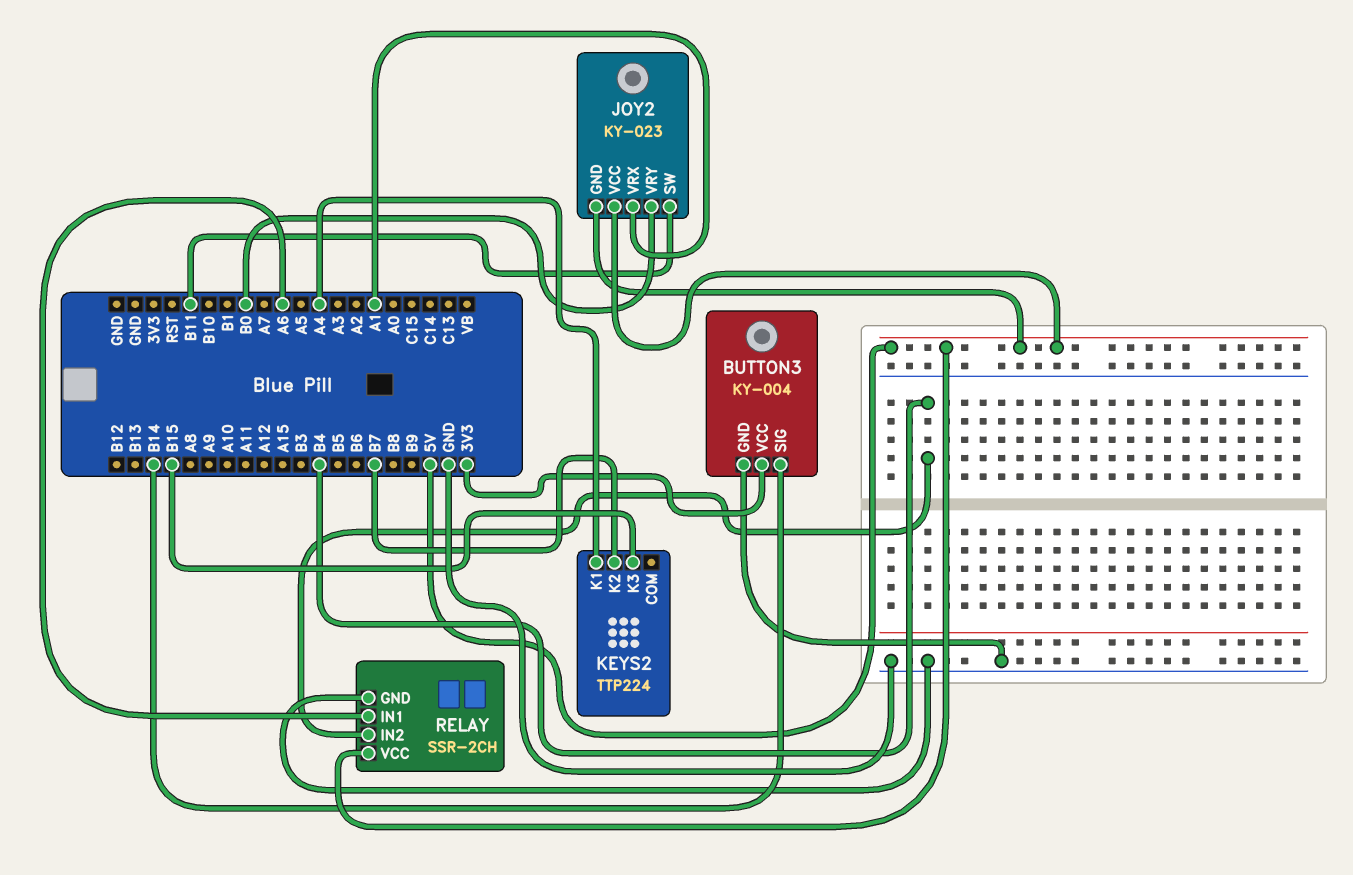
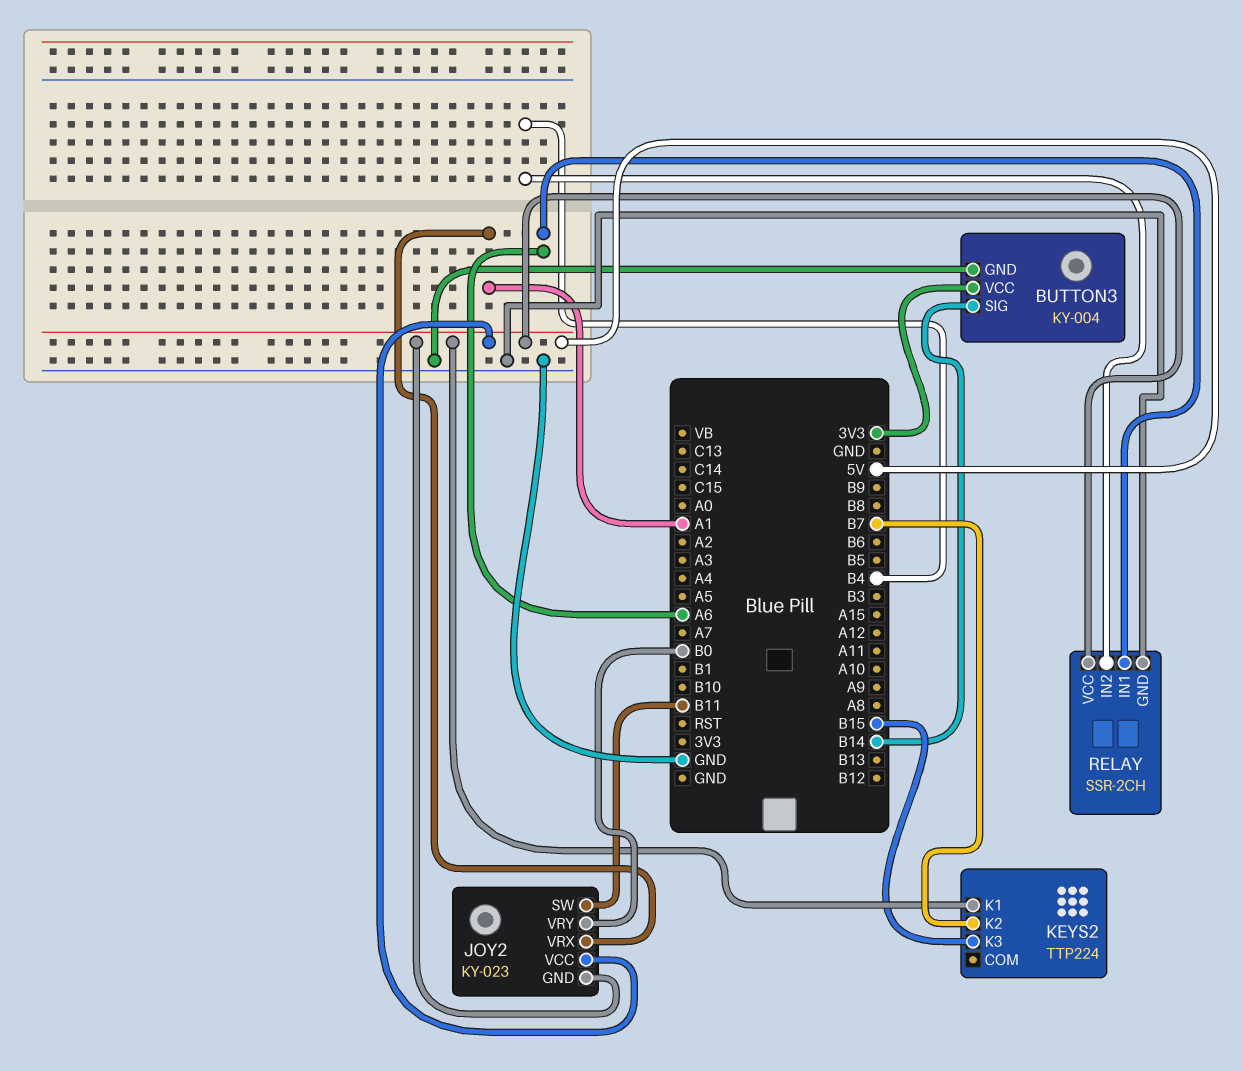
KEYS2 pin K1: A4 -> 5V

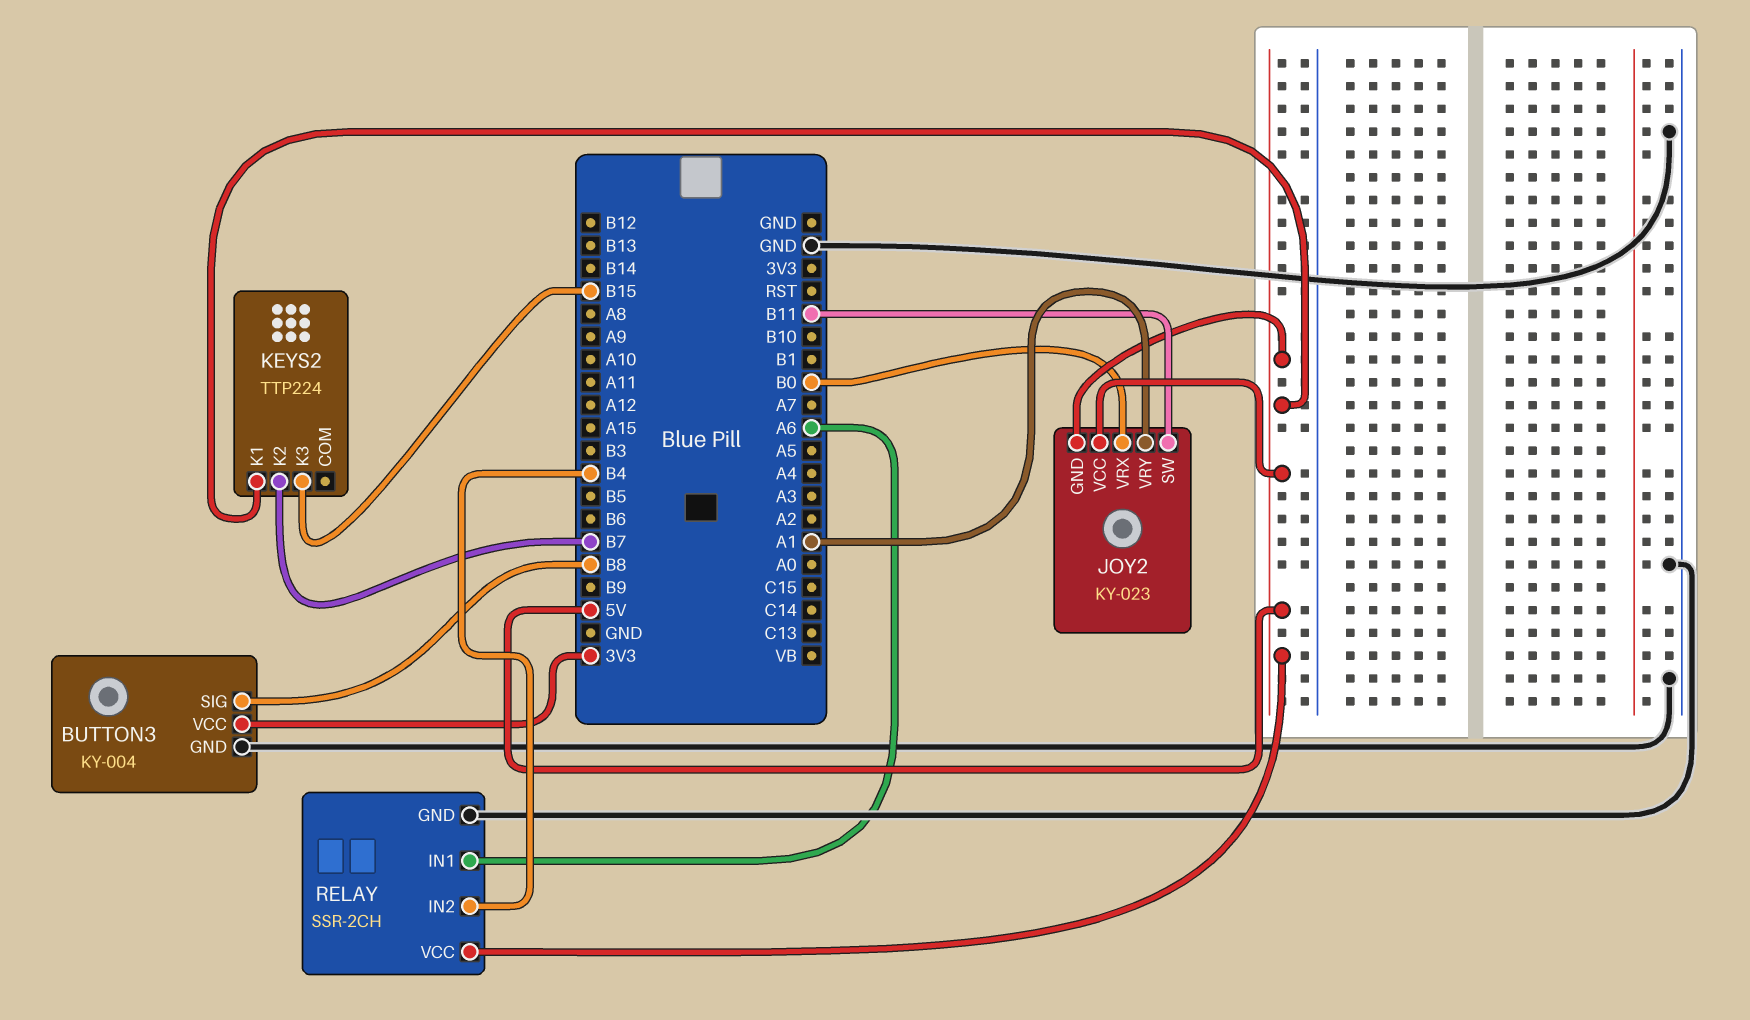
BUTTON3 pin SIG: B14 -> B8
JOY2 pin VRX: A1 -> B0
JOY2 pin VRY: B0 -> A1

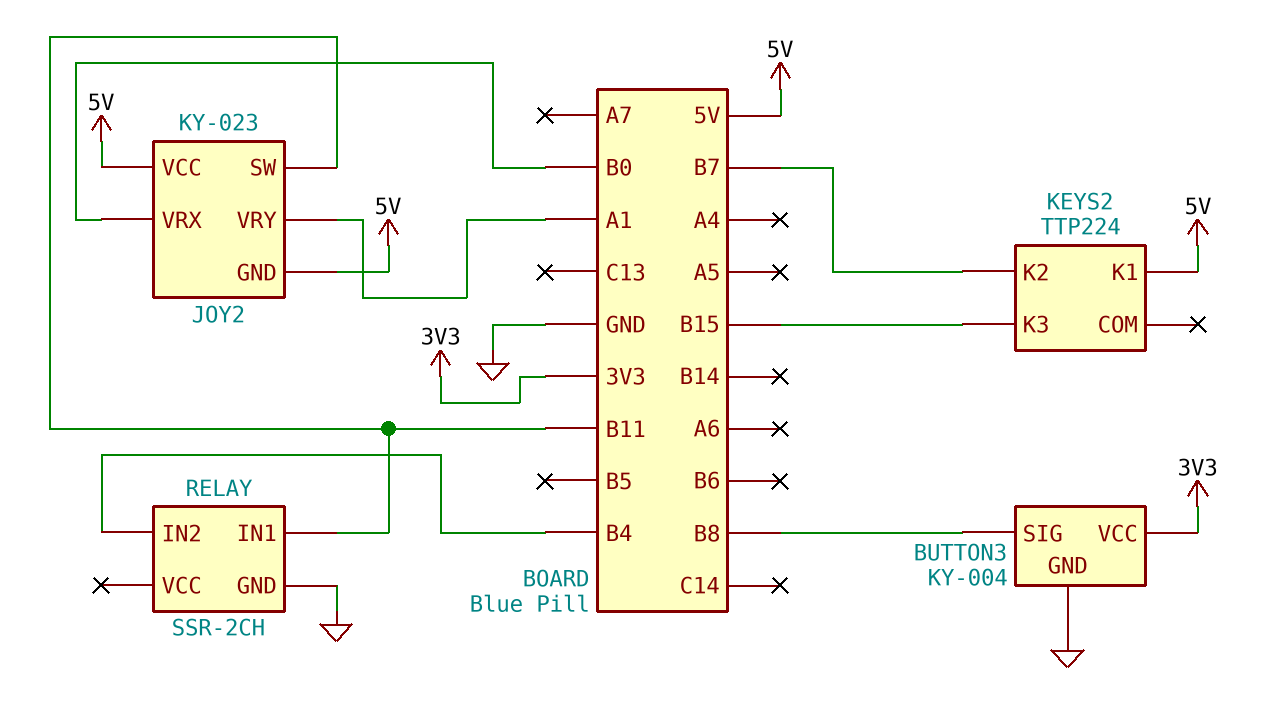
RELAY pin IN1: A6 -> B11
RELAY pin VCC: 5V -> none

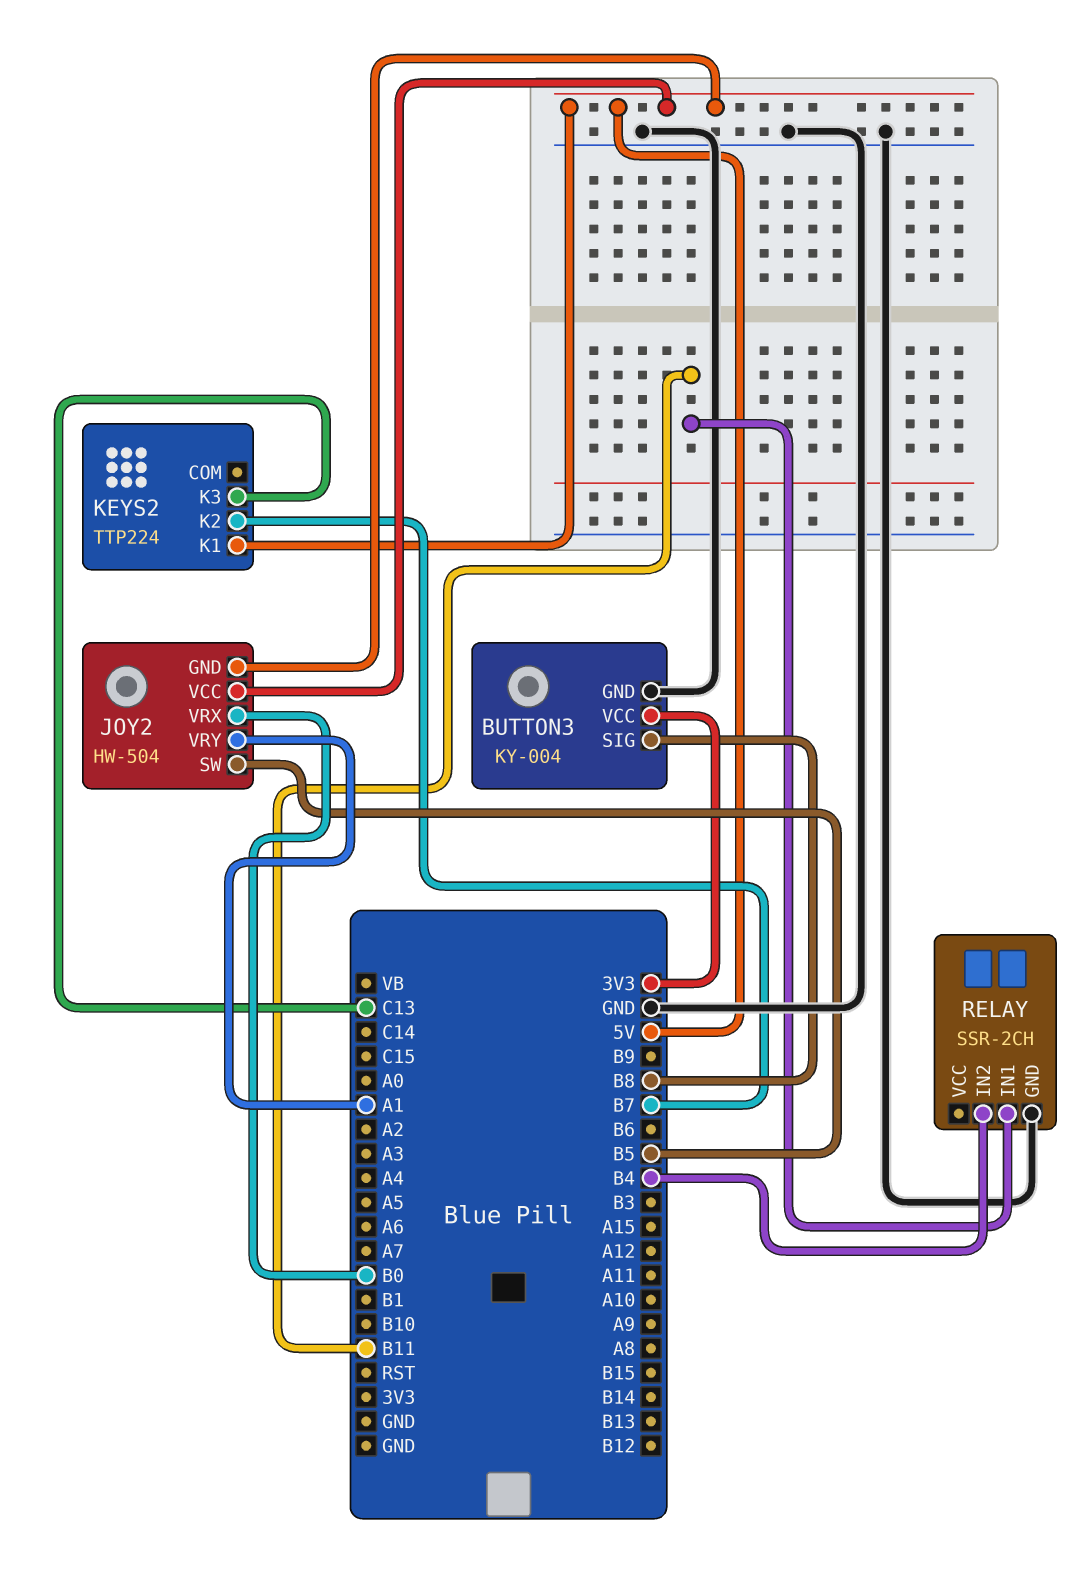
JOY2: KY-023 -> HW-504
JOY2 pin SW: B11 -> B5
KEYS2 pin K3: B15 -> C13

